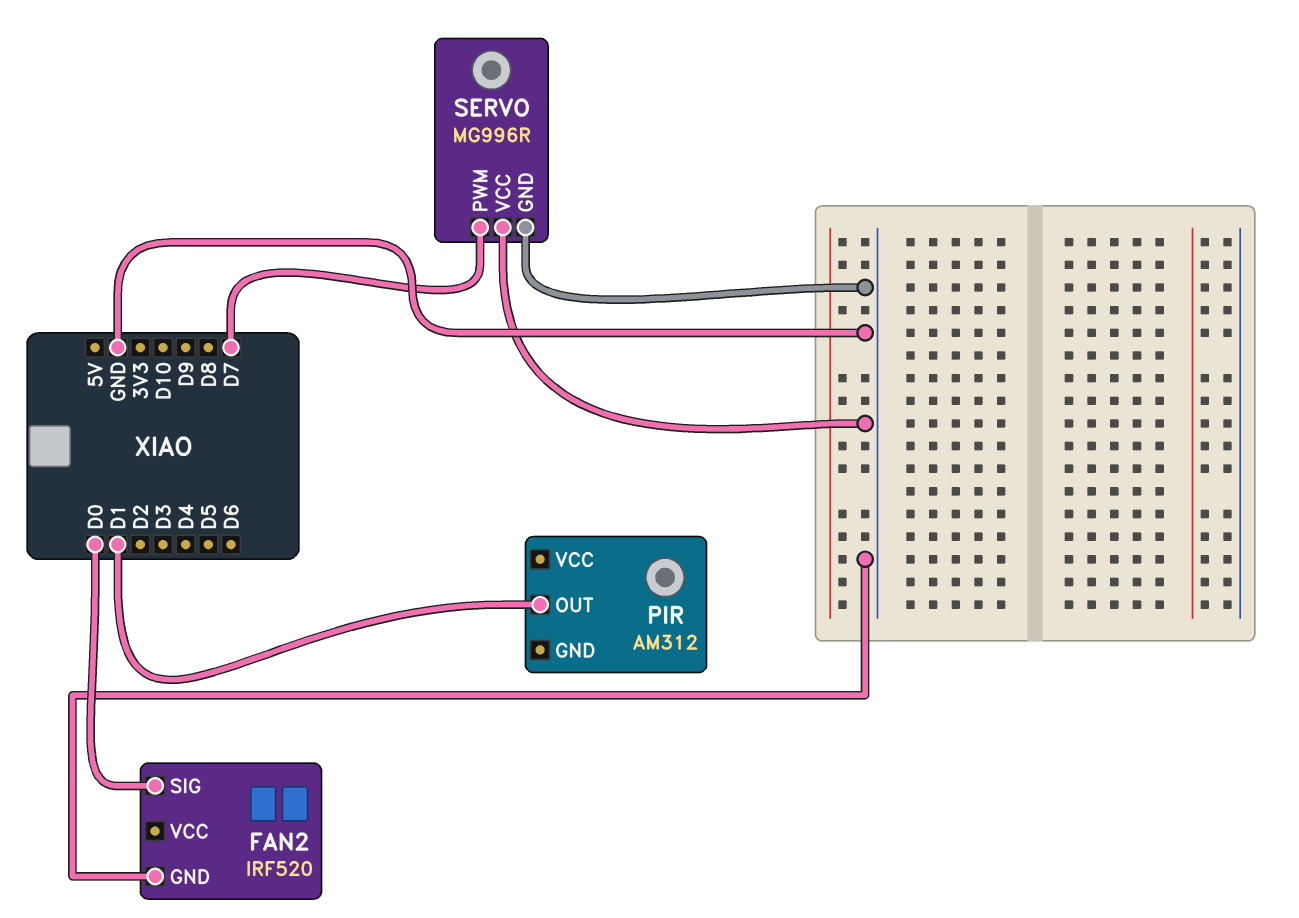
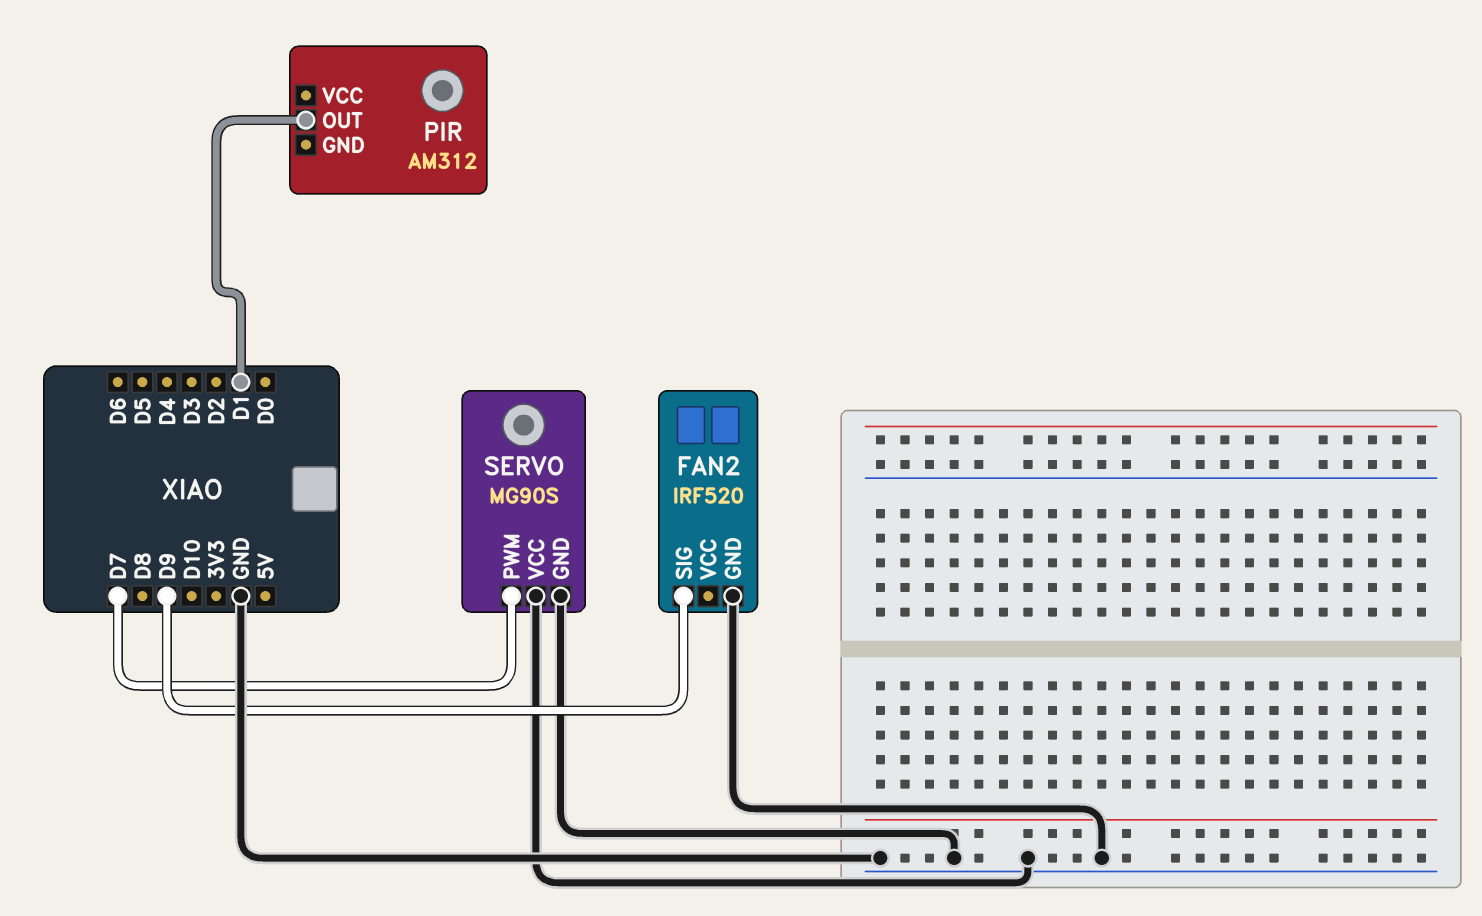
FAN2 pin SIG: D0 -> D9
SERVO: MG996R -> MG90S

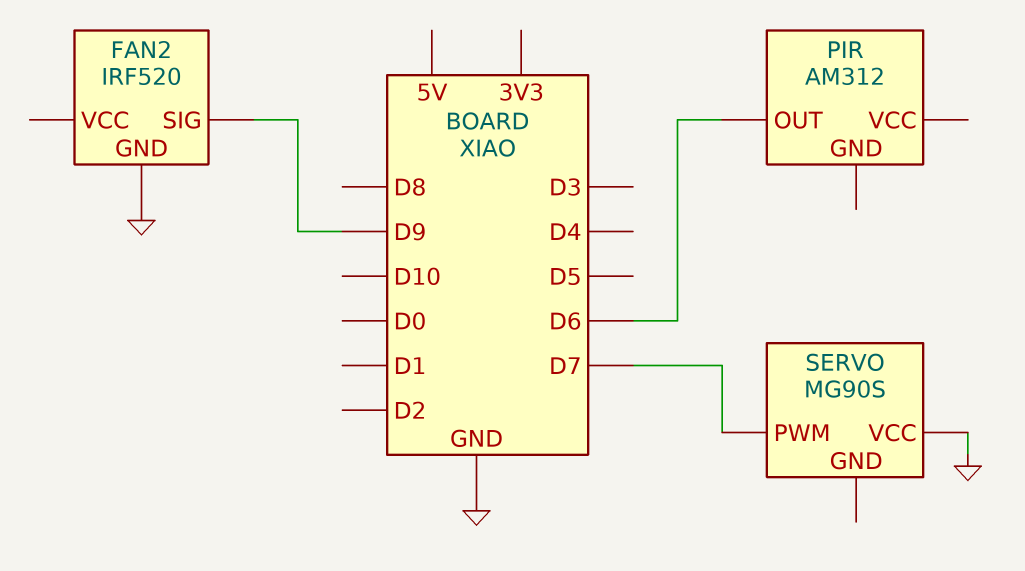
PIR pin OUT: D1 -> D6
SERVO pin GND: GND -> none

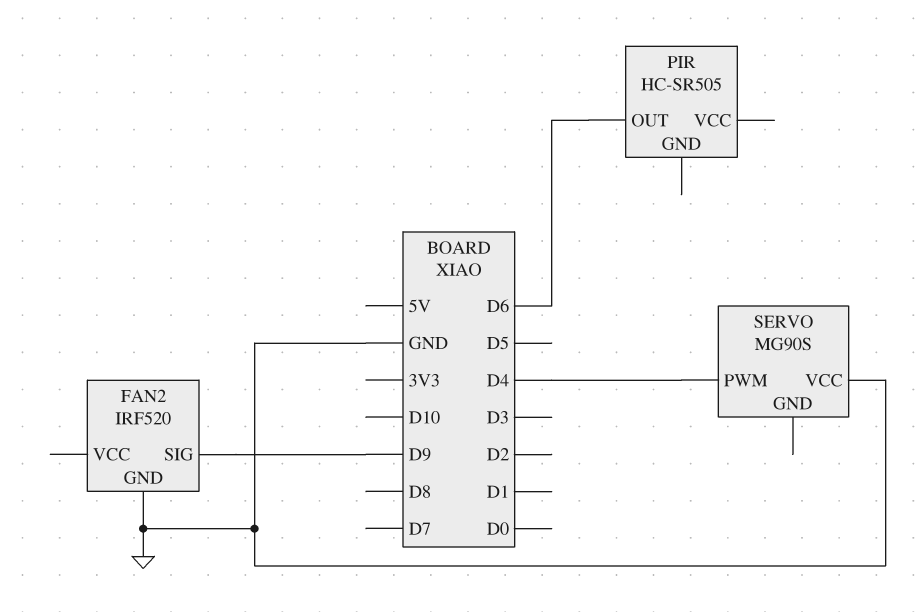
PIR: AM312 -> HC-SR505
SERVO pin PWM: D7 -> D4

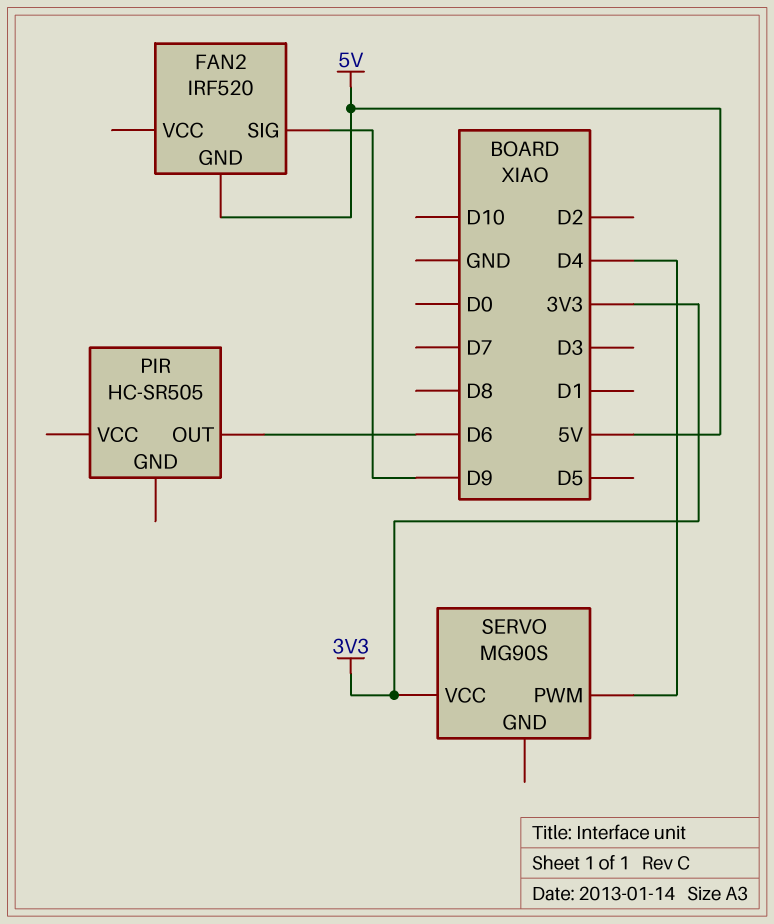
FAN2 pin GND: GND -> 5V
SERVO pin VCC: GND -> 3V3

